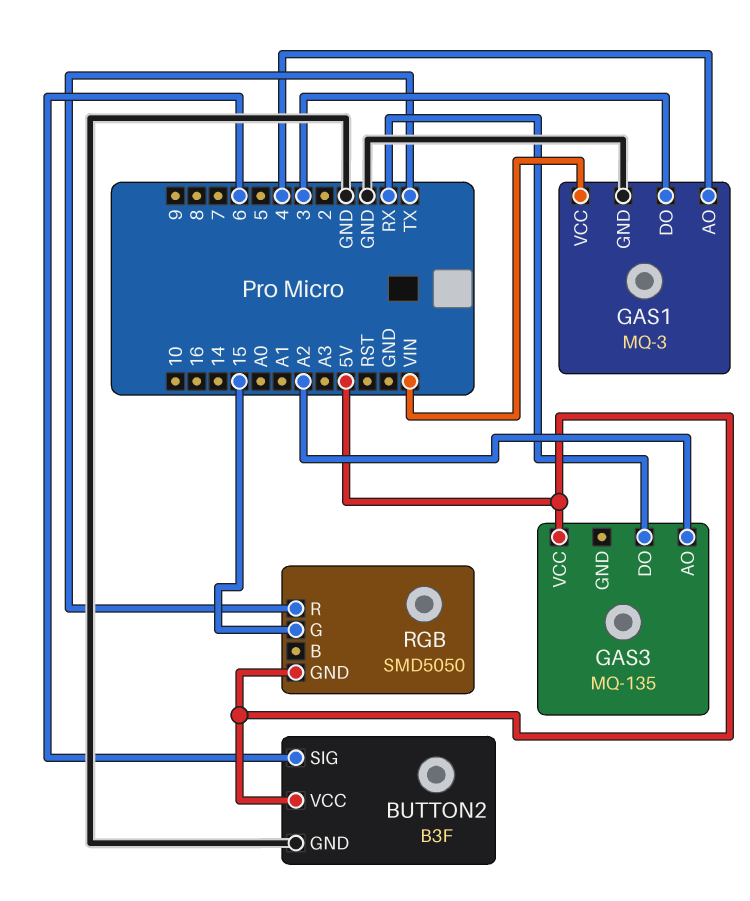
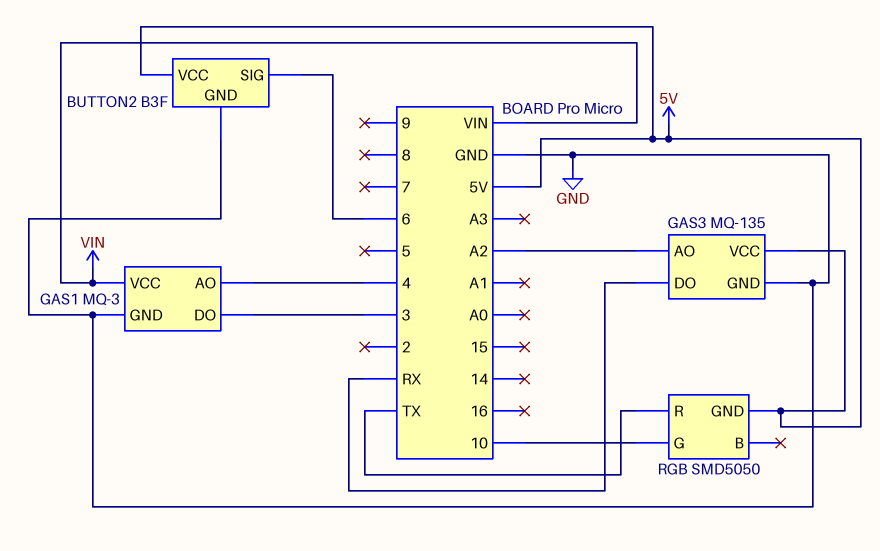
GAS3 pin GND: none -> GND
RGB pin G: 15 -> 10

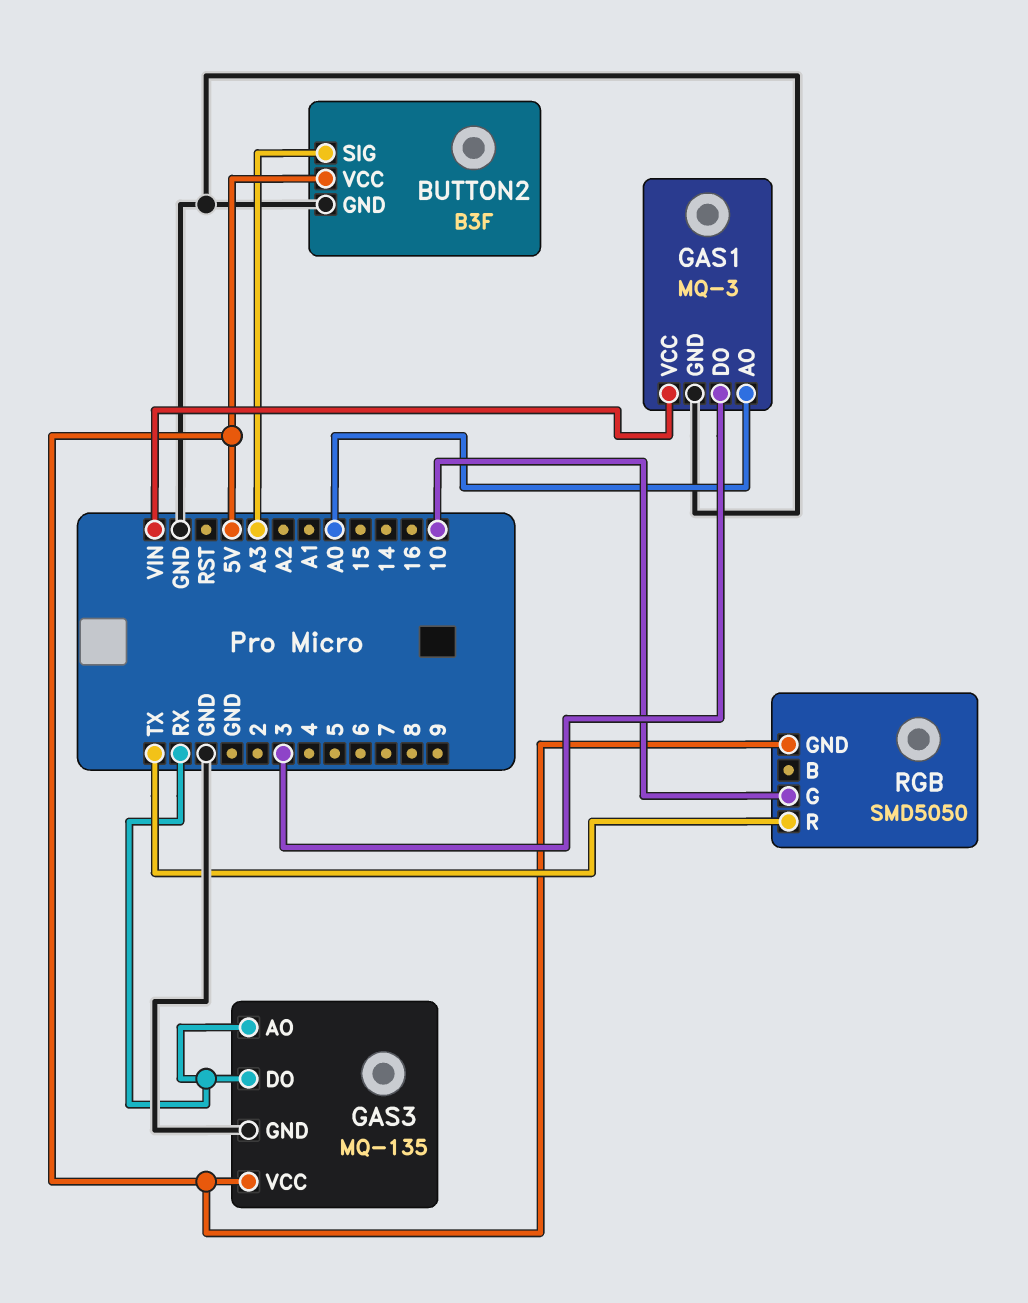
BUTTON2 pin SIG: 6 -> A3
GAS1 pin AO: 4 -> A0
GAS3 pin AO: A2 -> RX

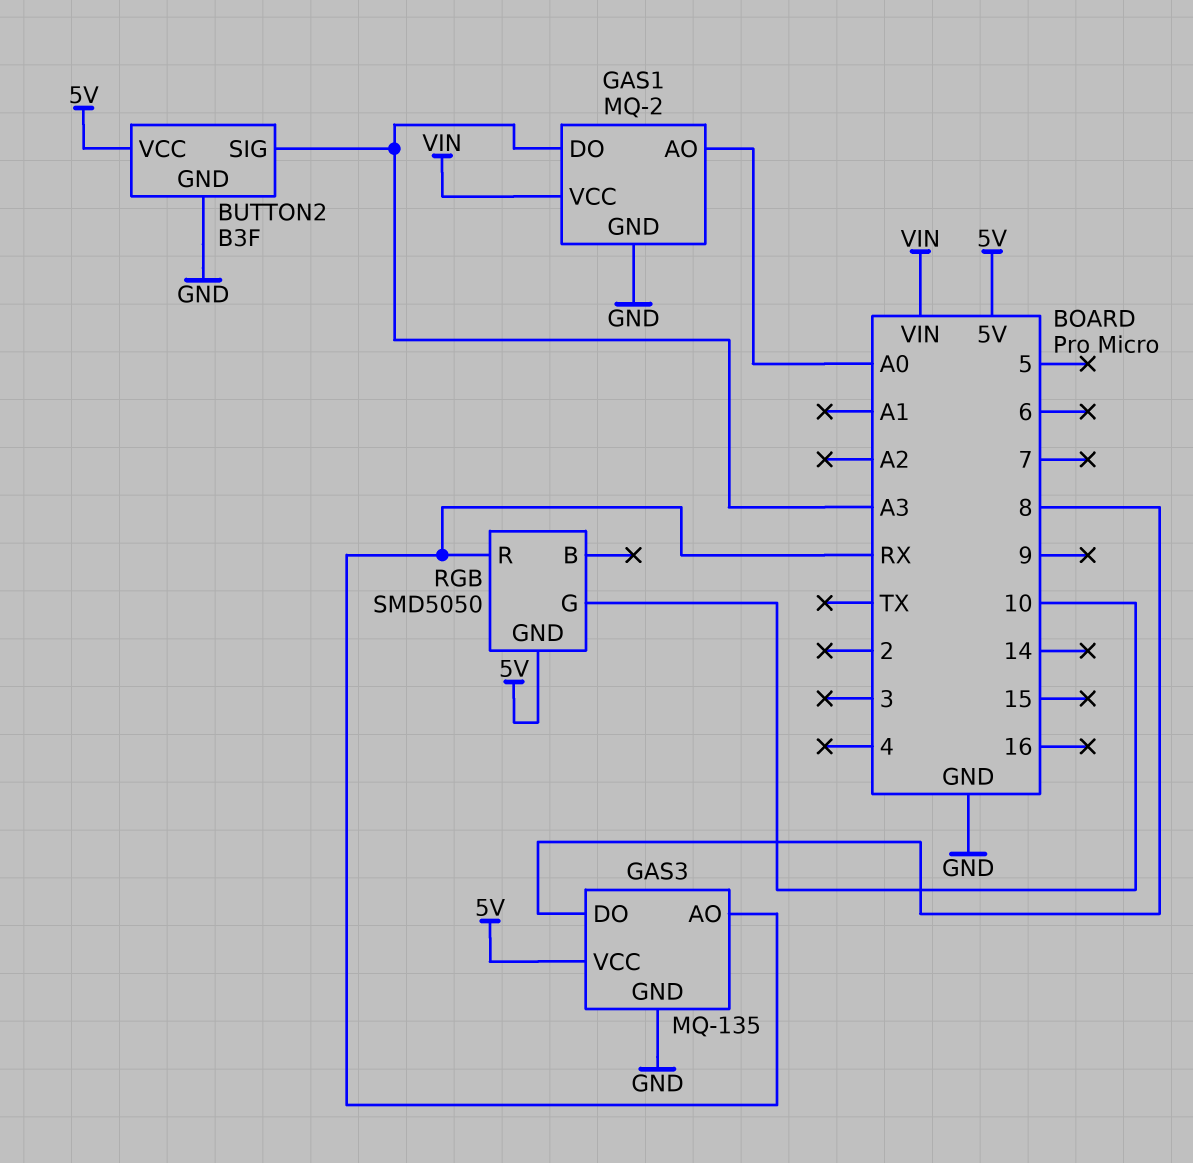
GAS1: MQ-3 -> MQ-2
GAS1 pin DO: 3 -> A3
GAS3 pin DO: RX -> 8
RGB pin R: TX -> RX

